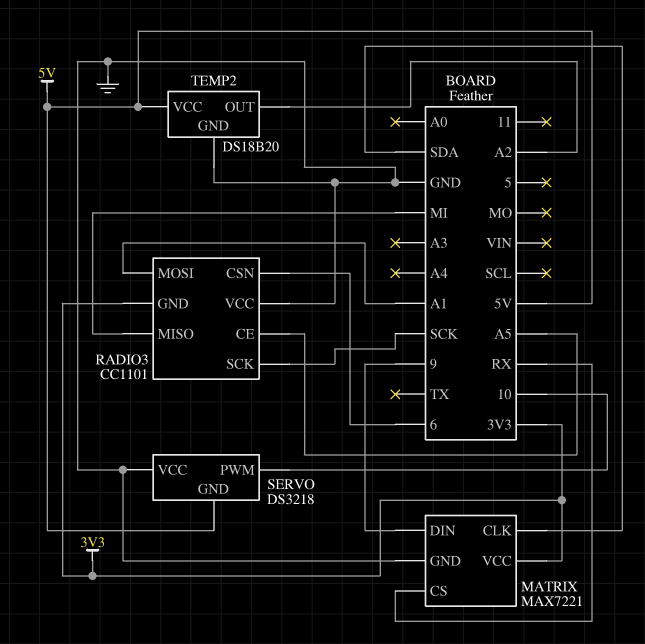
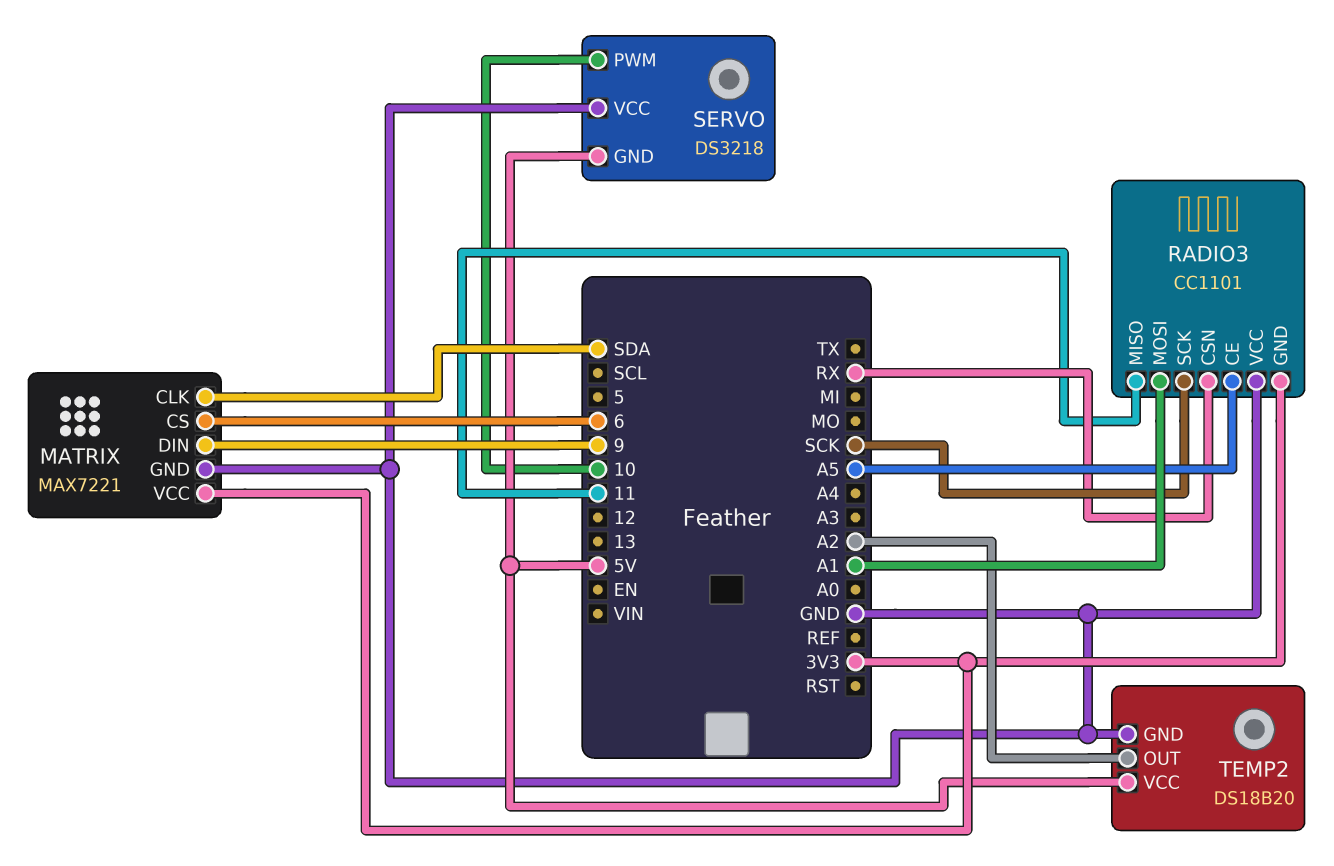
MATRIX pin CS: RX -> 6
RADIO3 pin CSN: 6 -> RX
RADIO3 pin MISO: MI -> 11

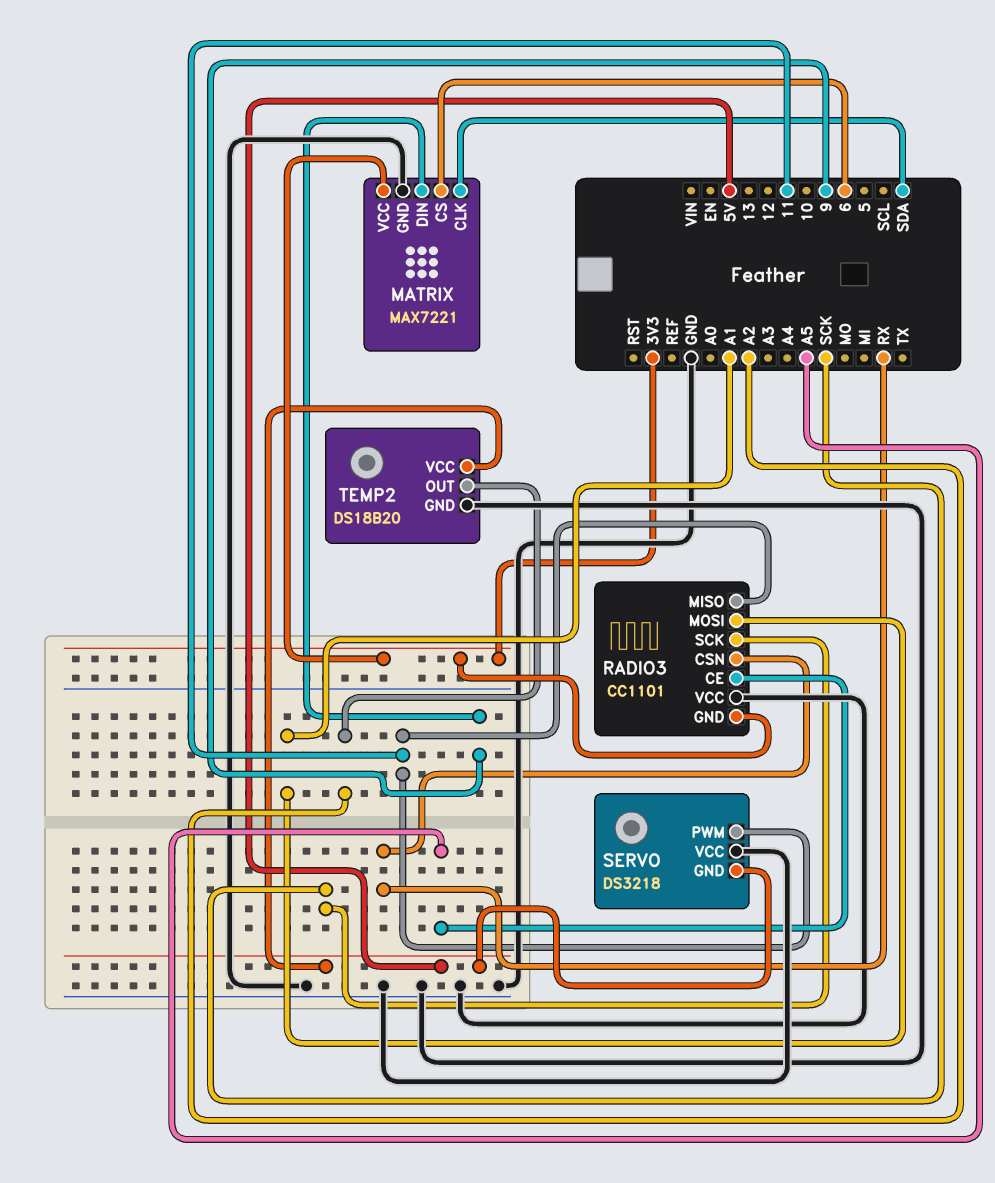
SERVO pin PWM: 10 -> 11

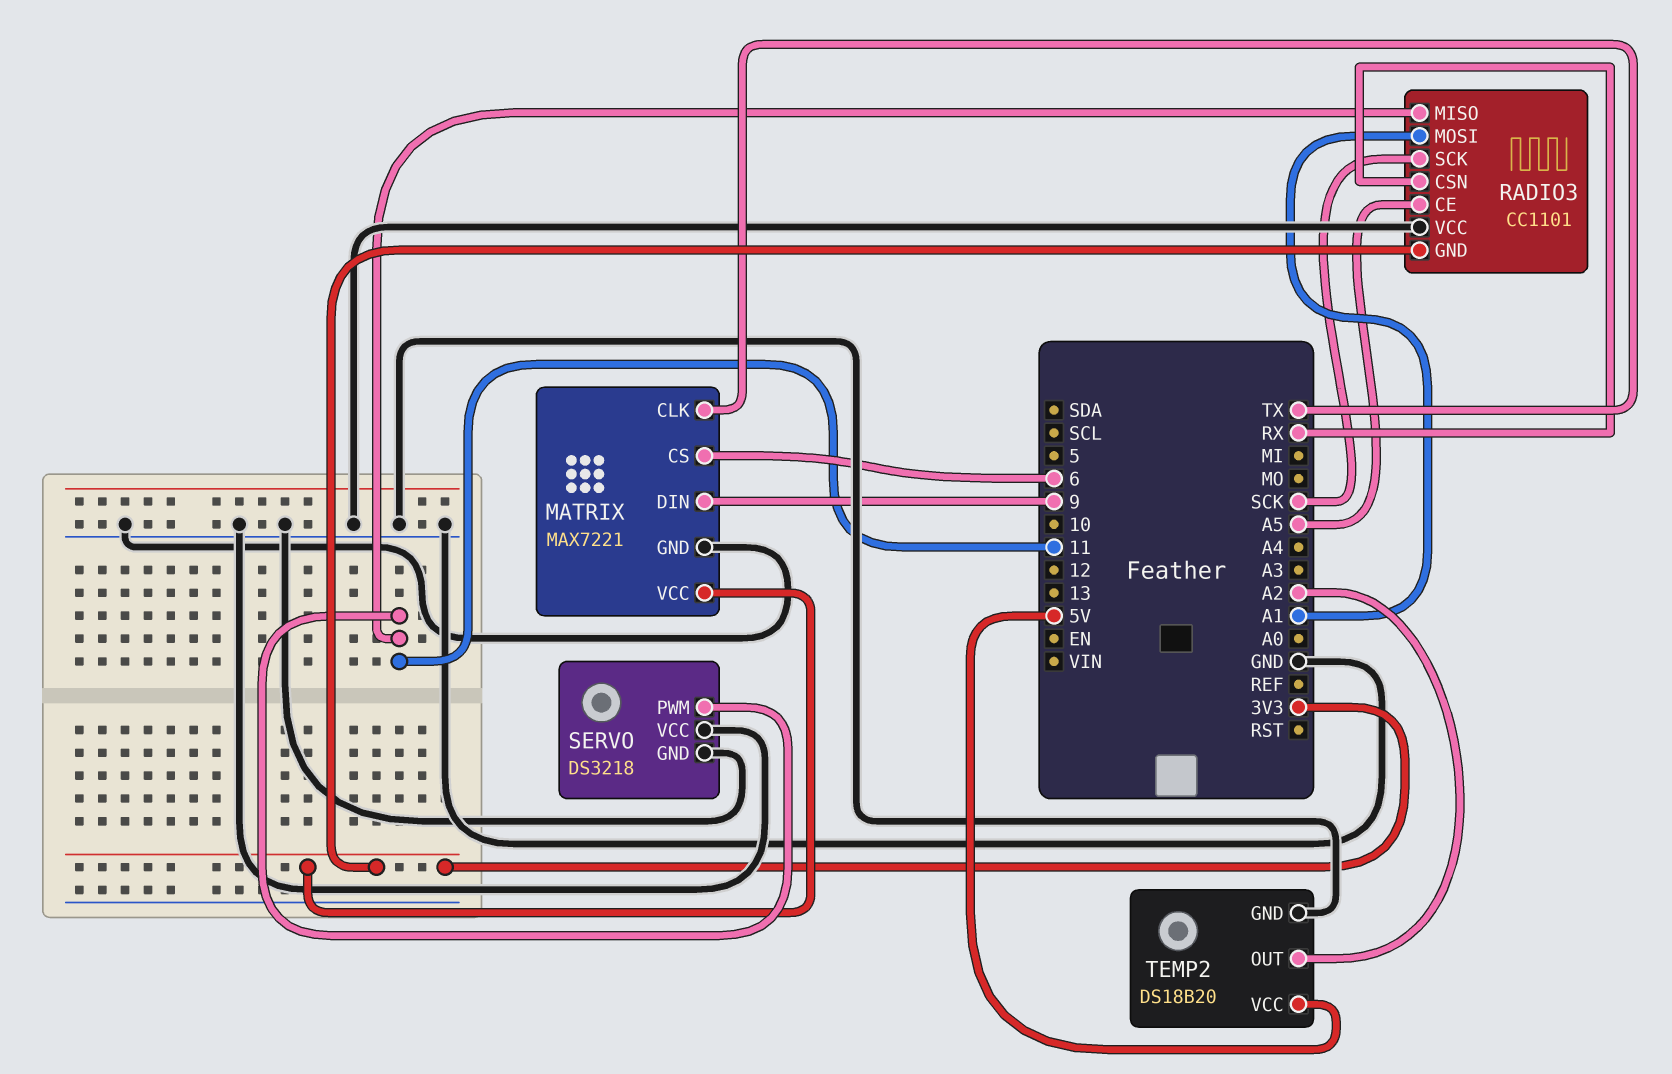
MATRIX pin CLK: SDA -> TX
SERVO pin GND: 5V -> GND

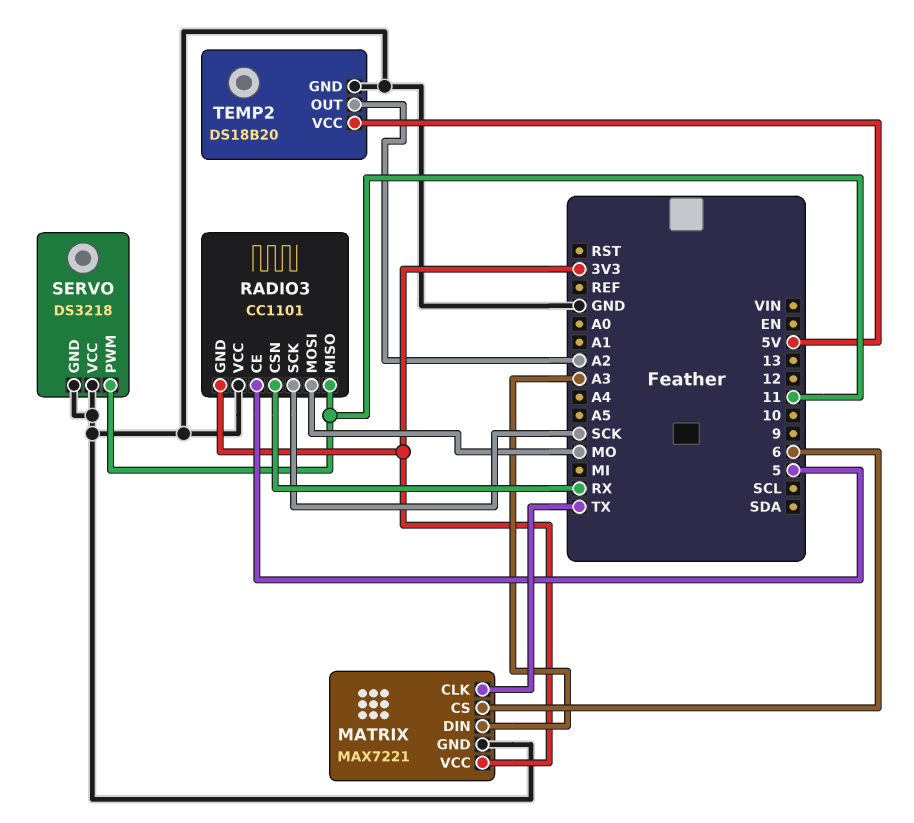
MATRIX pin DIN: 9 -> A3
RADIO3 pin CE: A5 -> 5
RADIO3 pin MOSI: A1 -> MO

